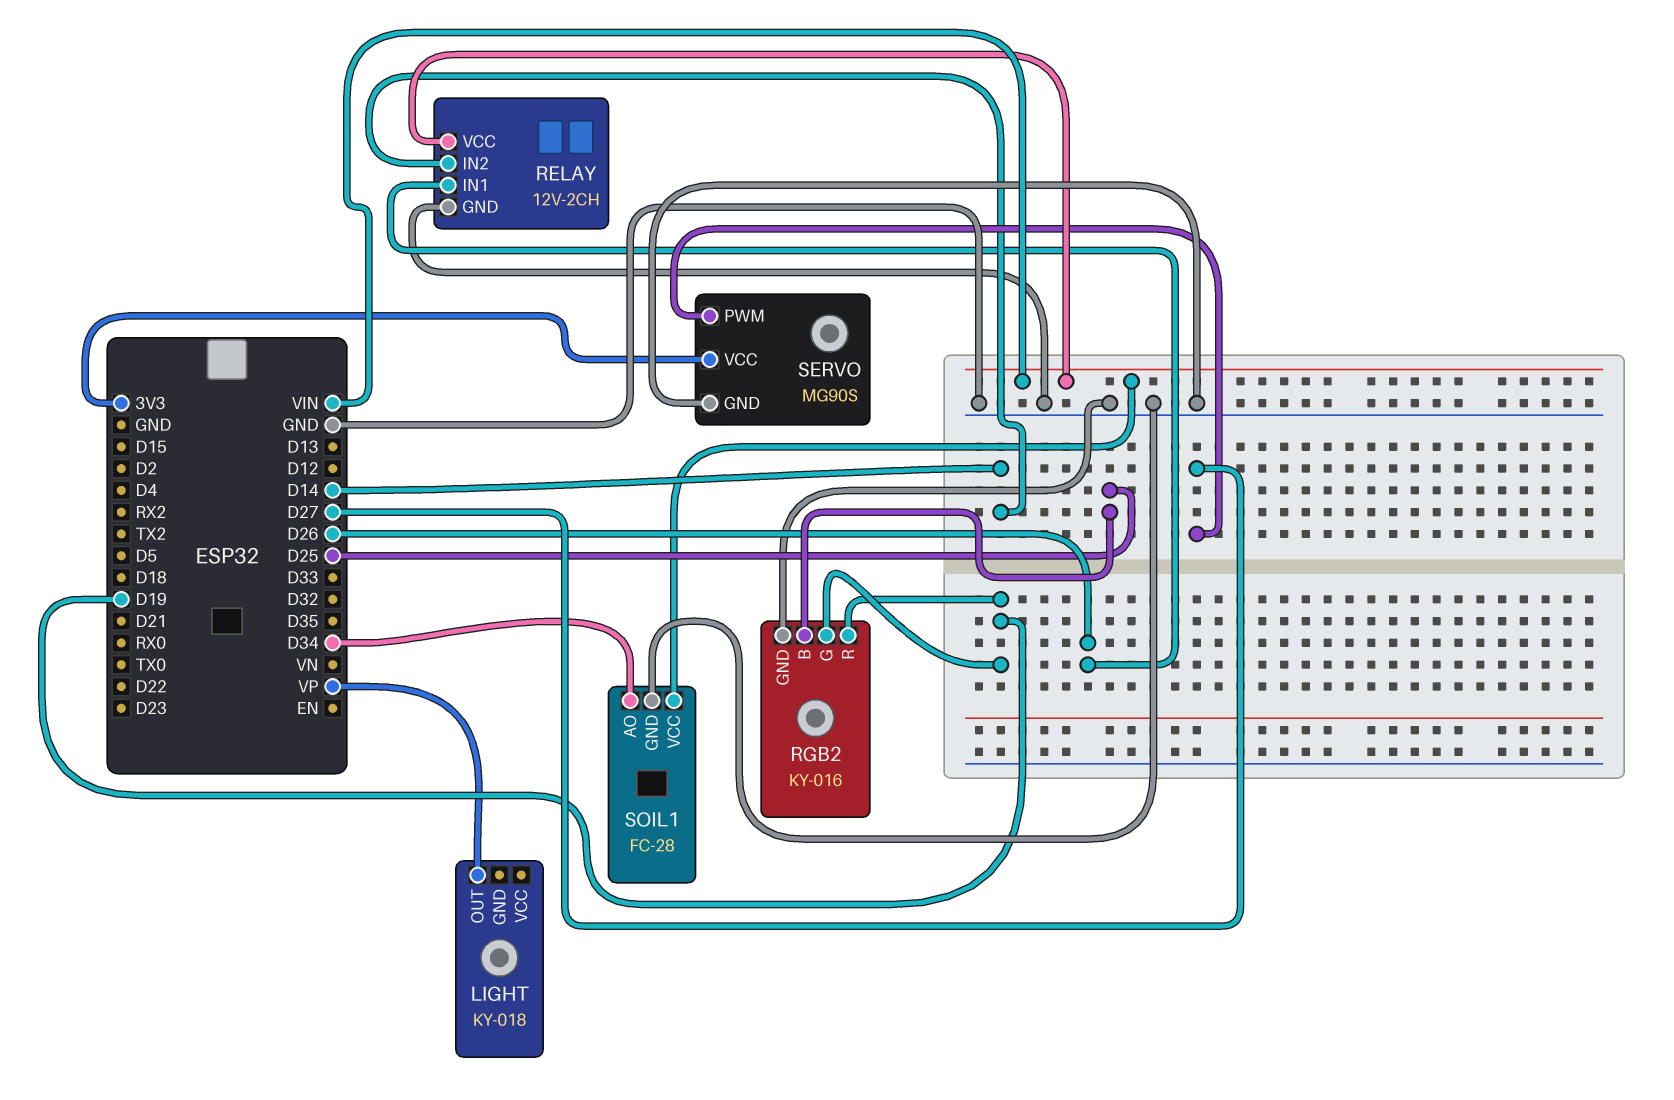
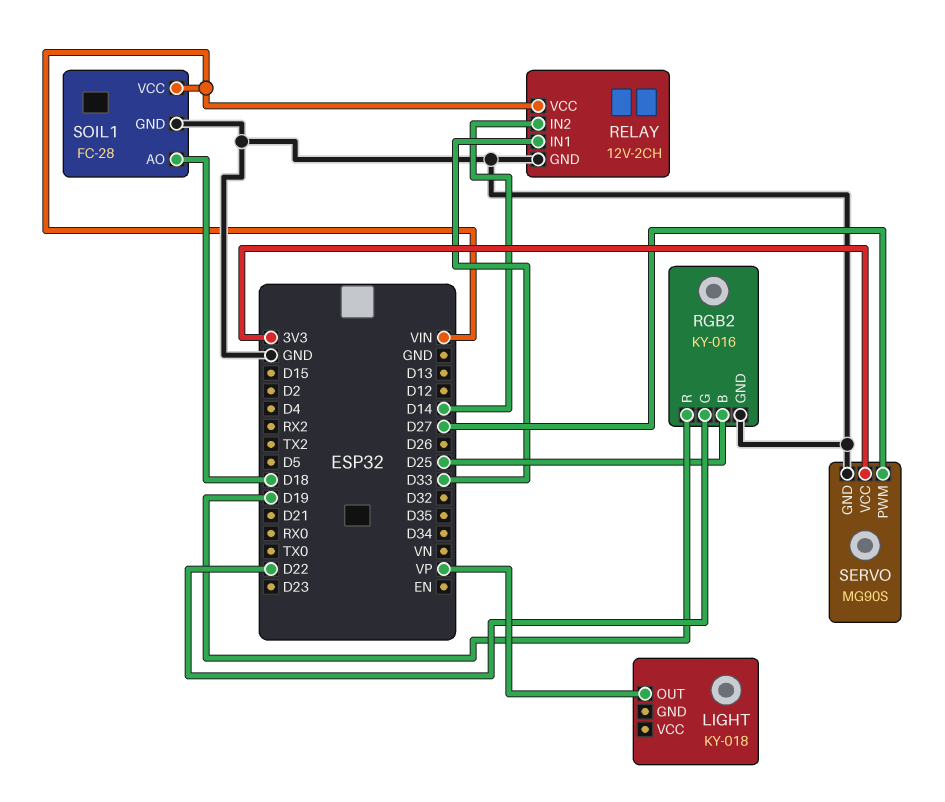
RELAY pin IN1: D26 -> D33
RGB2 pin G: D19 -> D22
SOIL1 pin AO: D34 -> D18

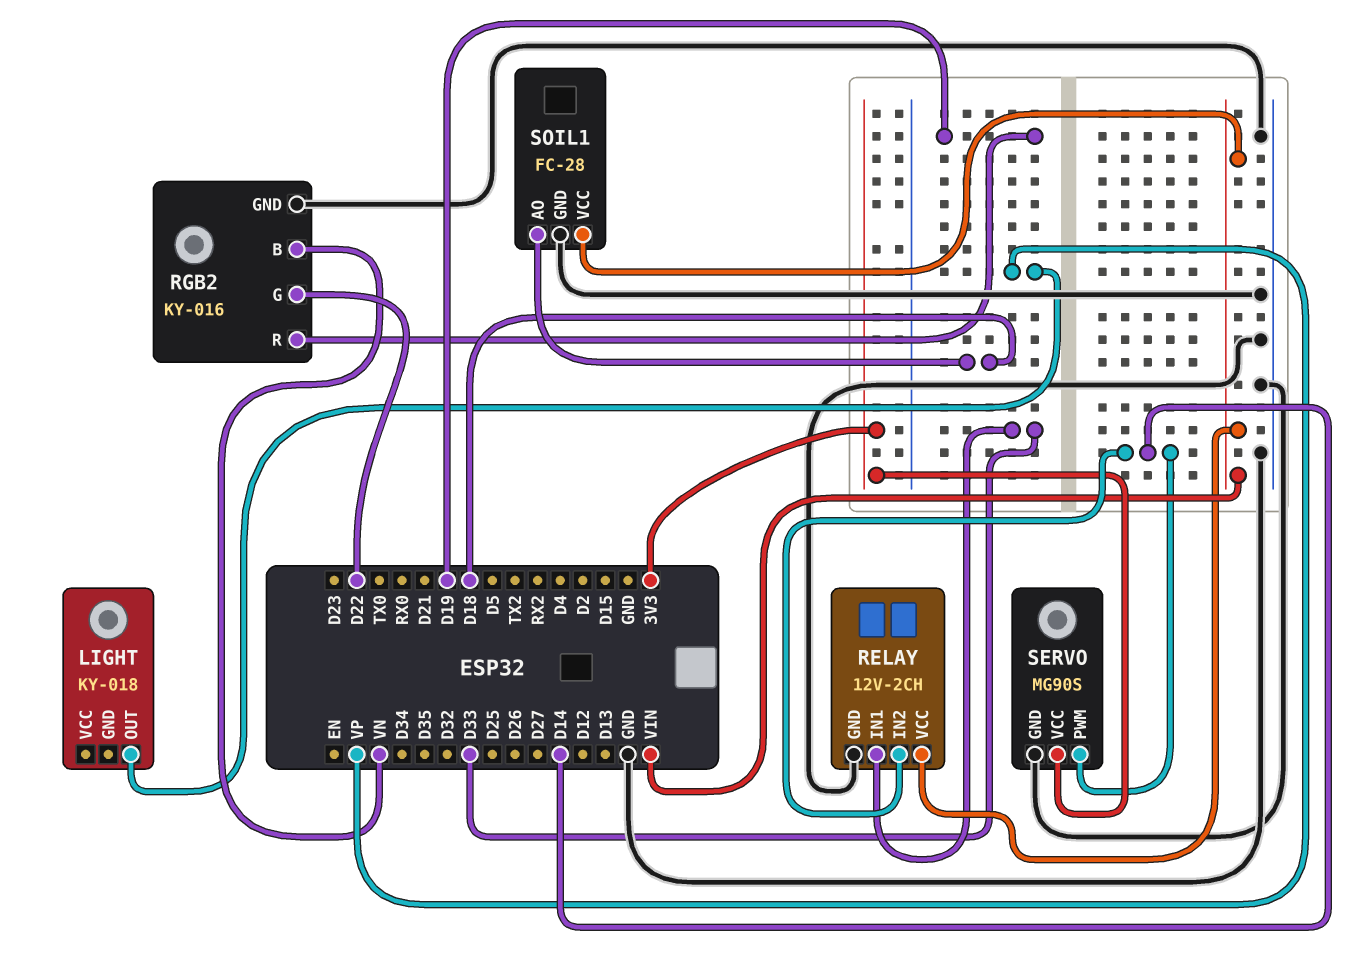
RGB2 pin B: D25 -> VN
SERVO pin PWM: D27 -> D14

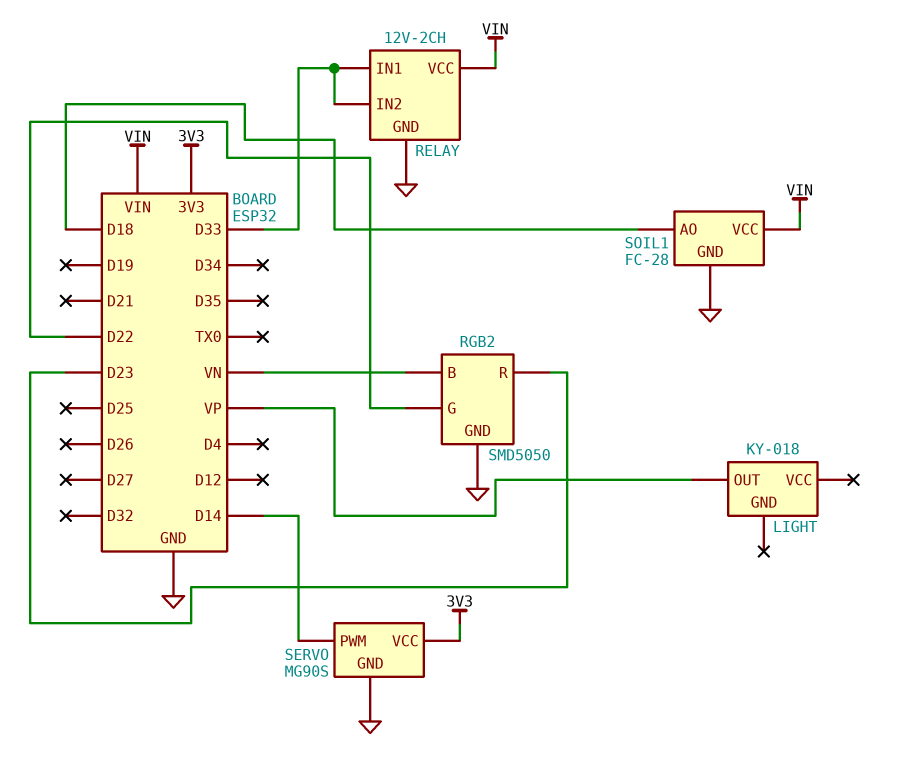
RELAY pin IN2: D14 -> D33
RGB2: KY-016 -> SMD5050
RGB2 pin R: D19 -> D23

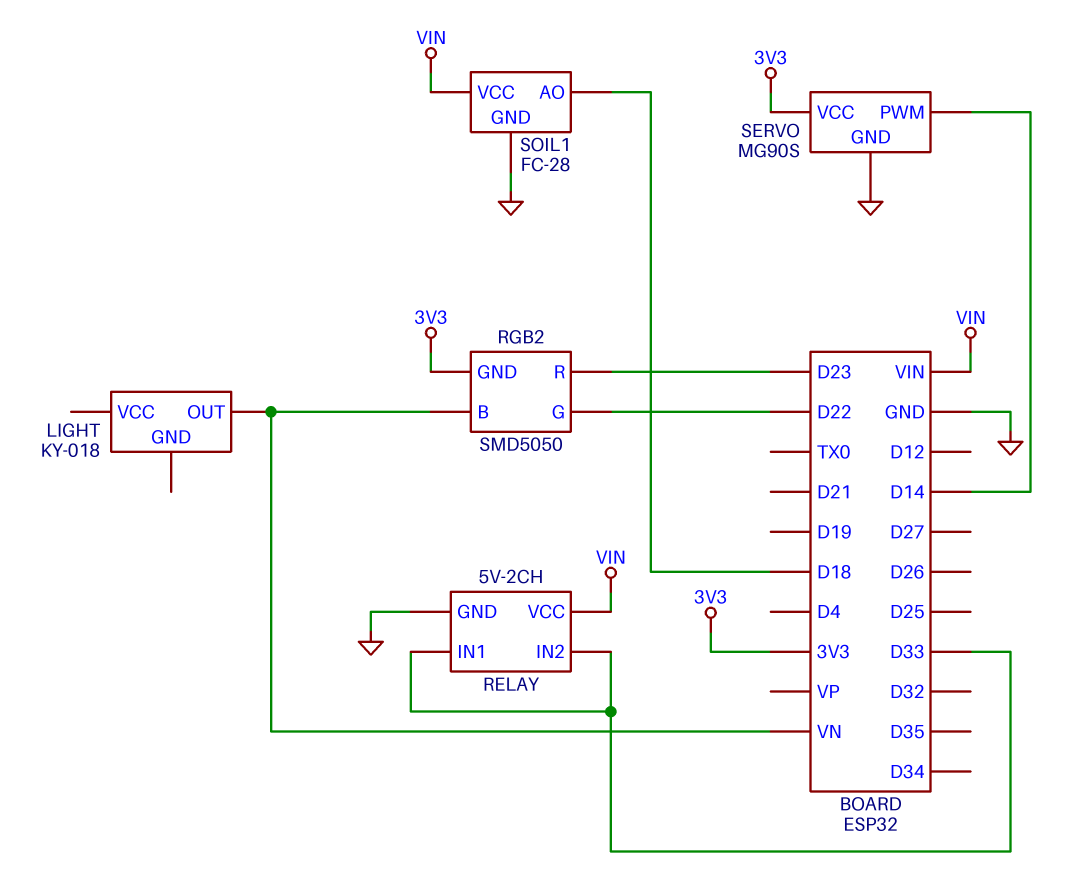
LIGHT pin OUT: VP -> VN
RELAY: 12V-2CH -> 5V-2CH
RGB2 pin GND: GND -> 3V3

